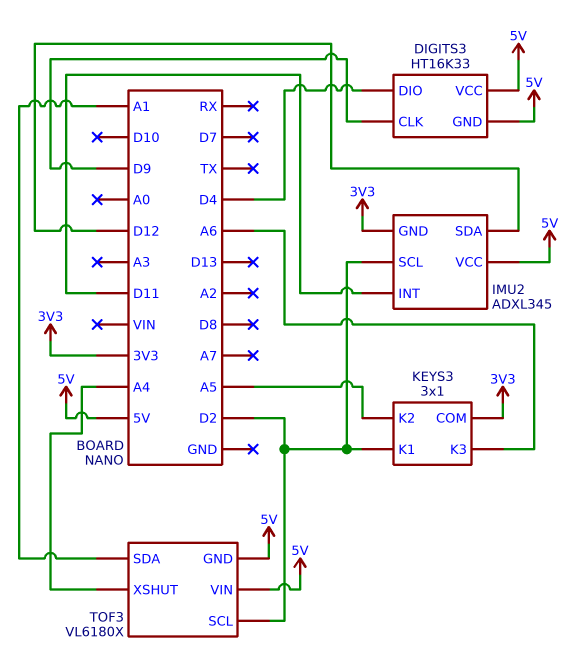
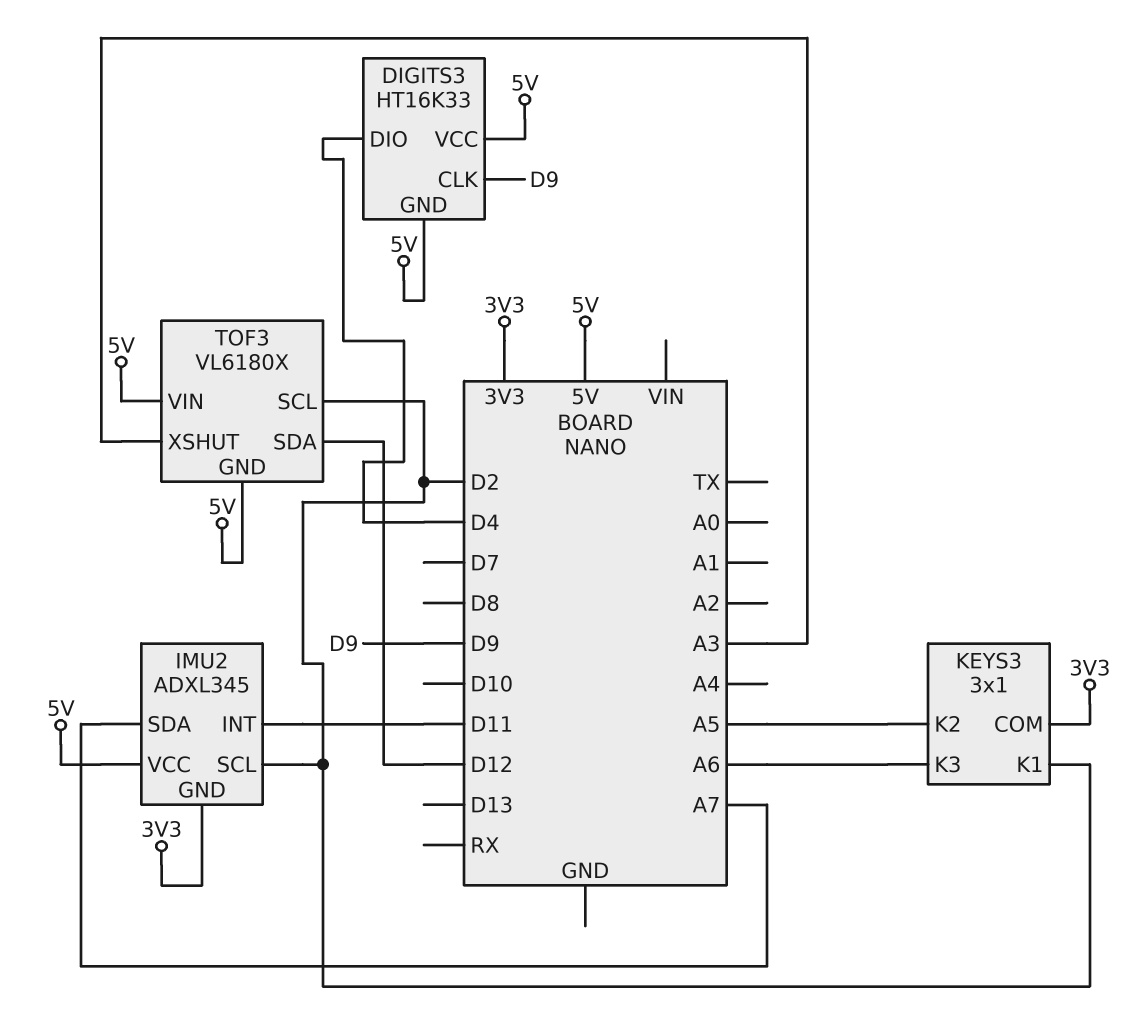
IMU2 pin SDA: D12 -> A7
TOF3 pin SDA: A1 -> D12
TOF3 pin XSHUT: A4 -> A3

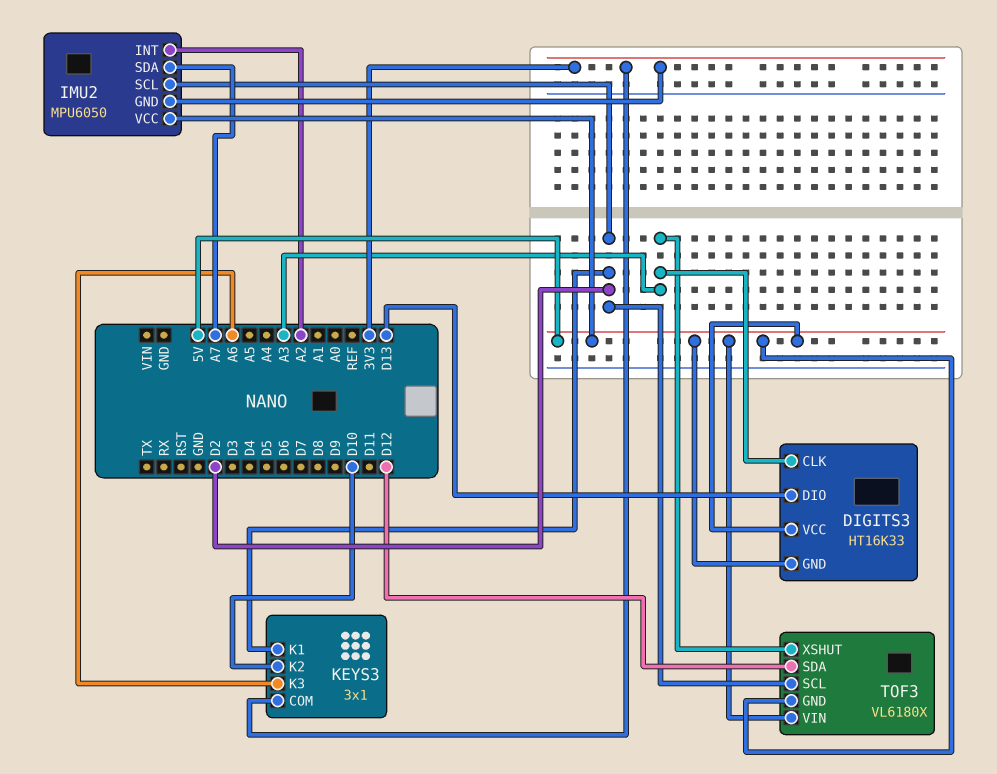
DIGITS3 pin CLK: D9 -> A3
DIGITS3 pin DIO: D4 -> D13
IMU2: ADXL345 -> MPU6050
IMU2 pin INT: D11 -> A2
KEYS3 pin K2: A5 -> D10

